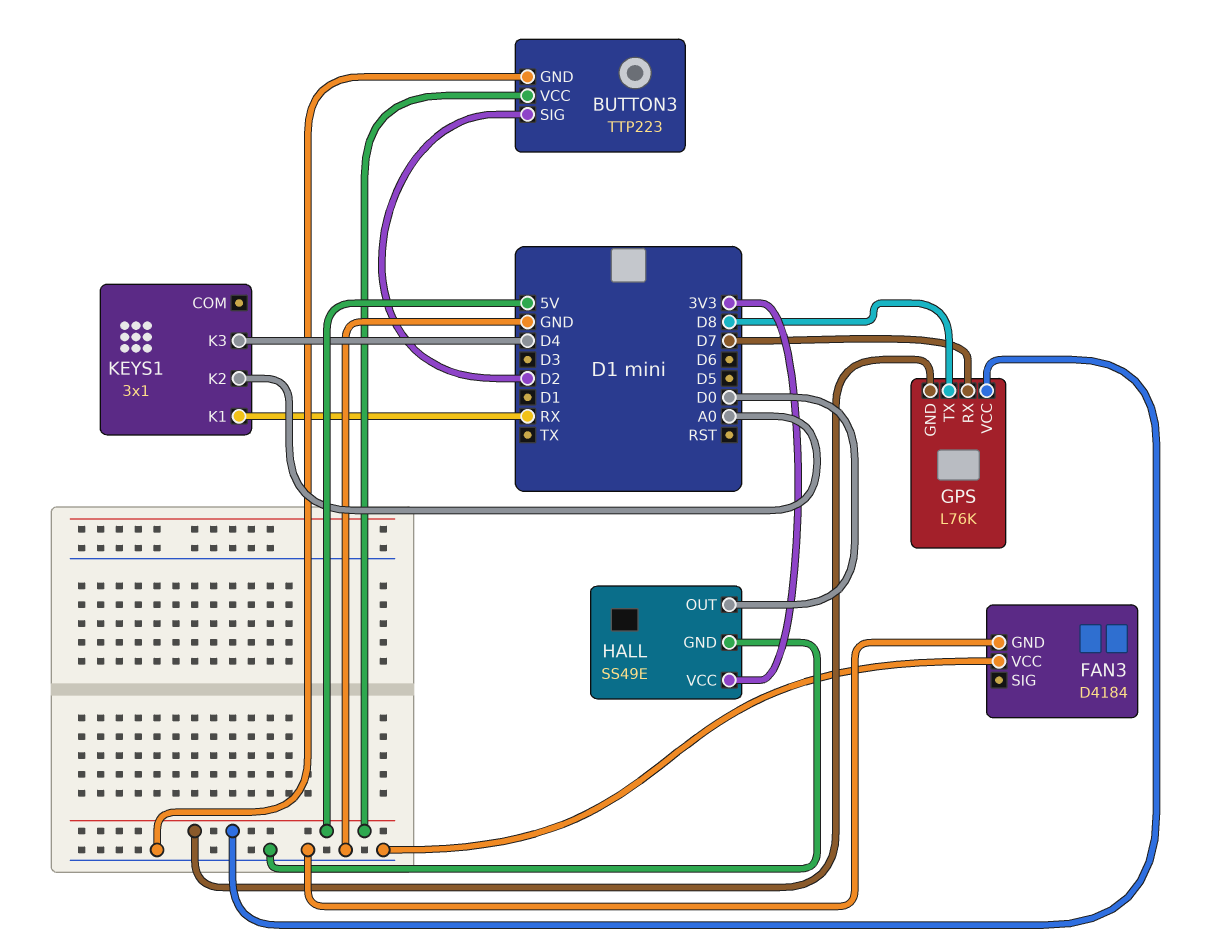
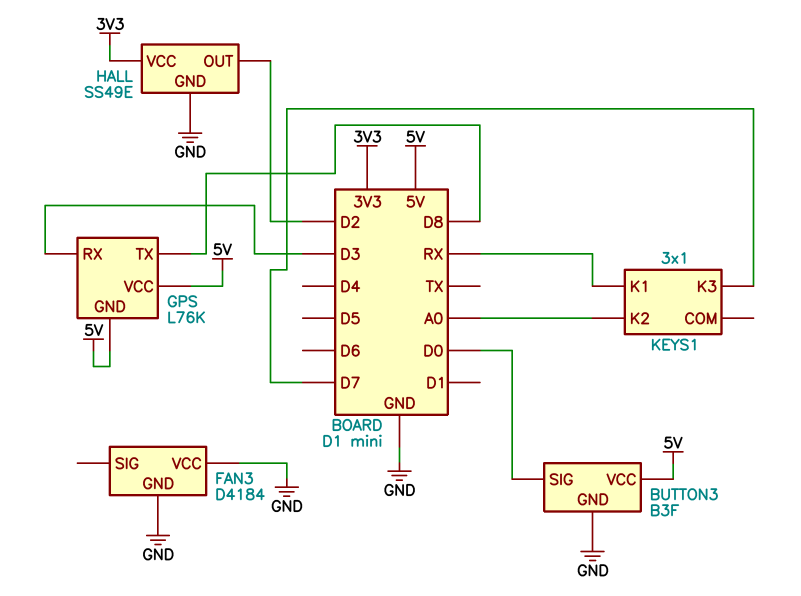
BUTTON3: TTP223 -> B3F
BUTTON3 pin SIG: D2 -> D0
GPS pin RX: D7 -> D3
HALL pin OUT: D0 -> D2
KEYS1 pin K3: D4 -> D7

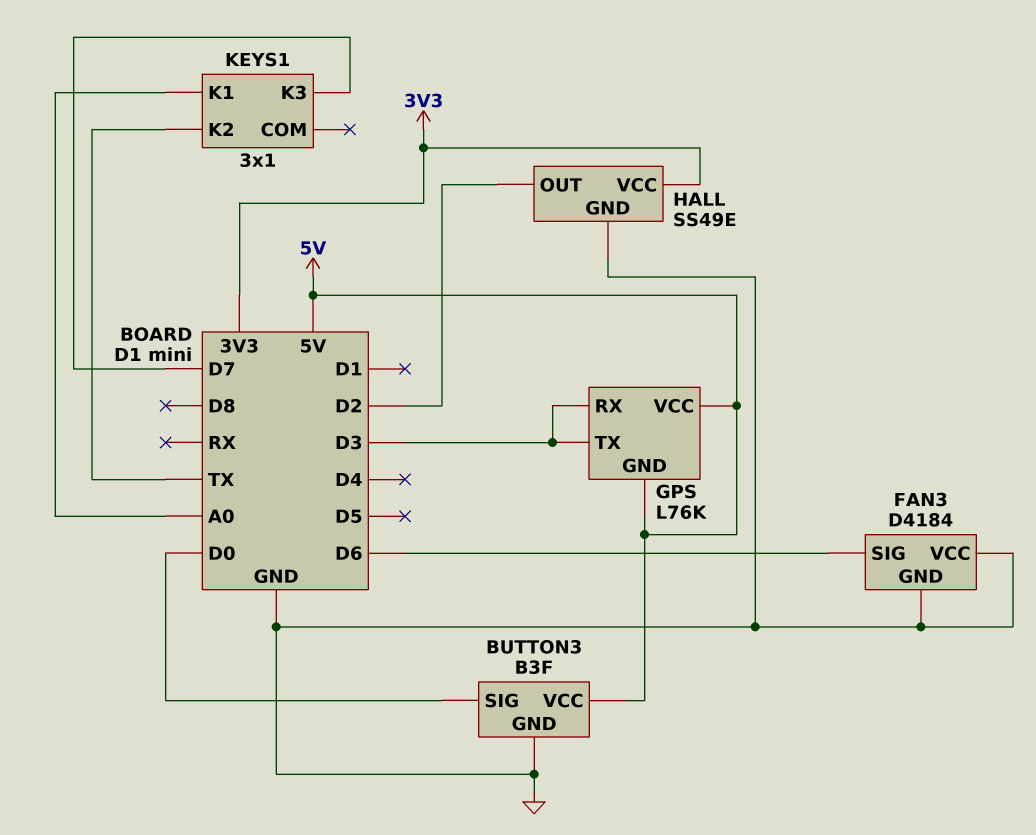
FAN3 pin SIG: none -> D6
GPS pin TX: D8 -> D3
KEYS1 pin K1: RX -> A0
KEYS1 pin K2: A0 -> TX

